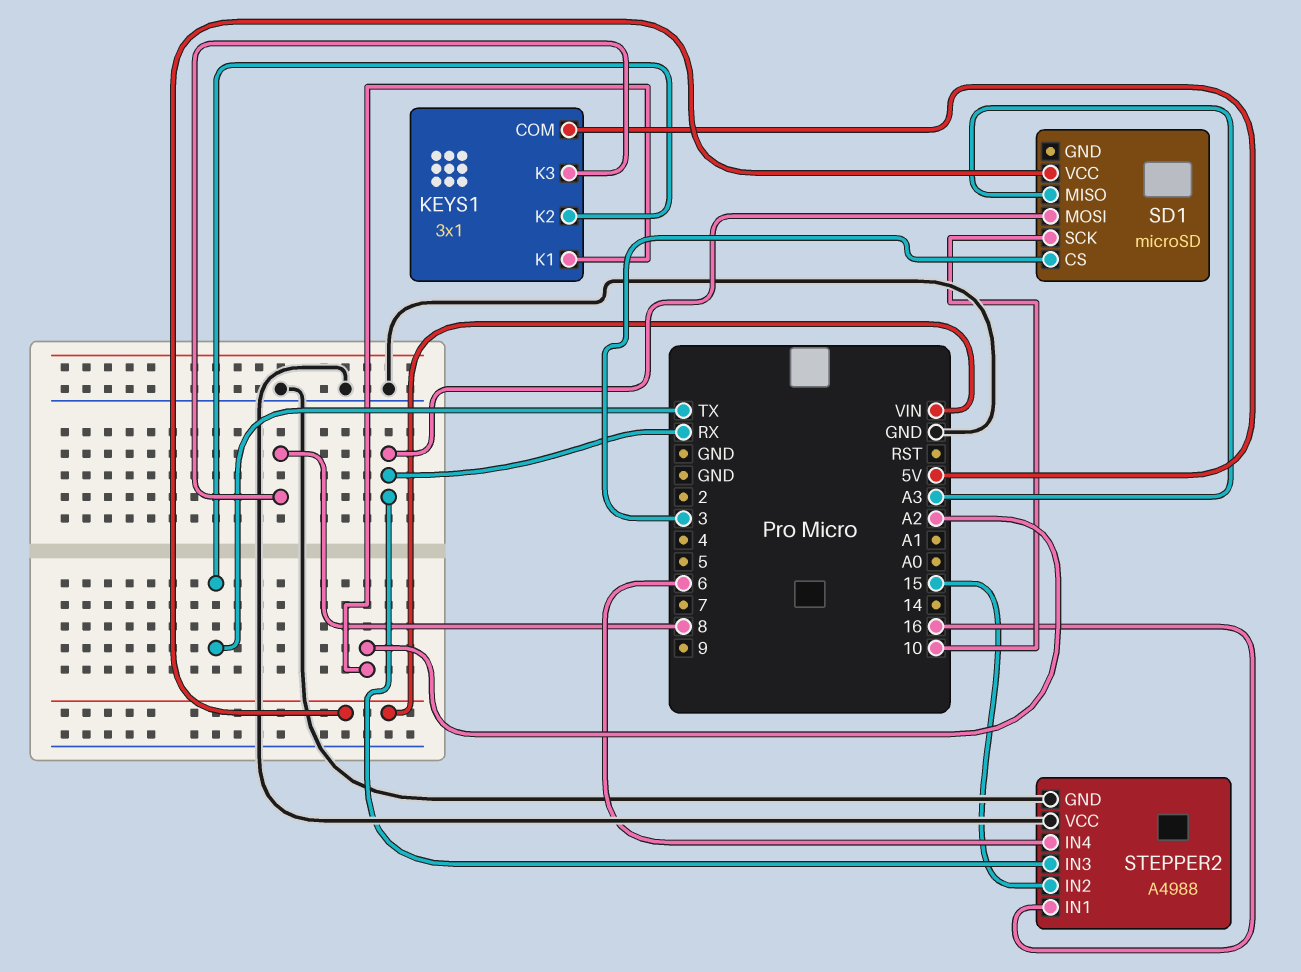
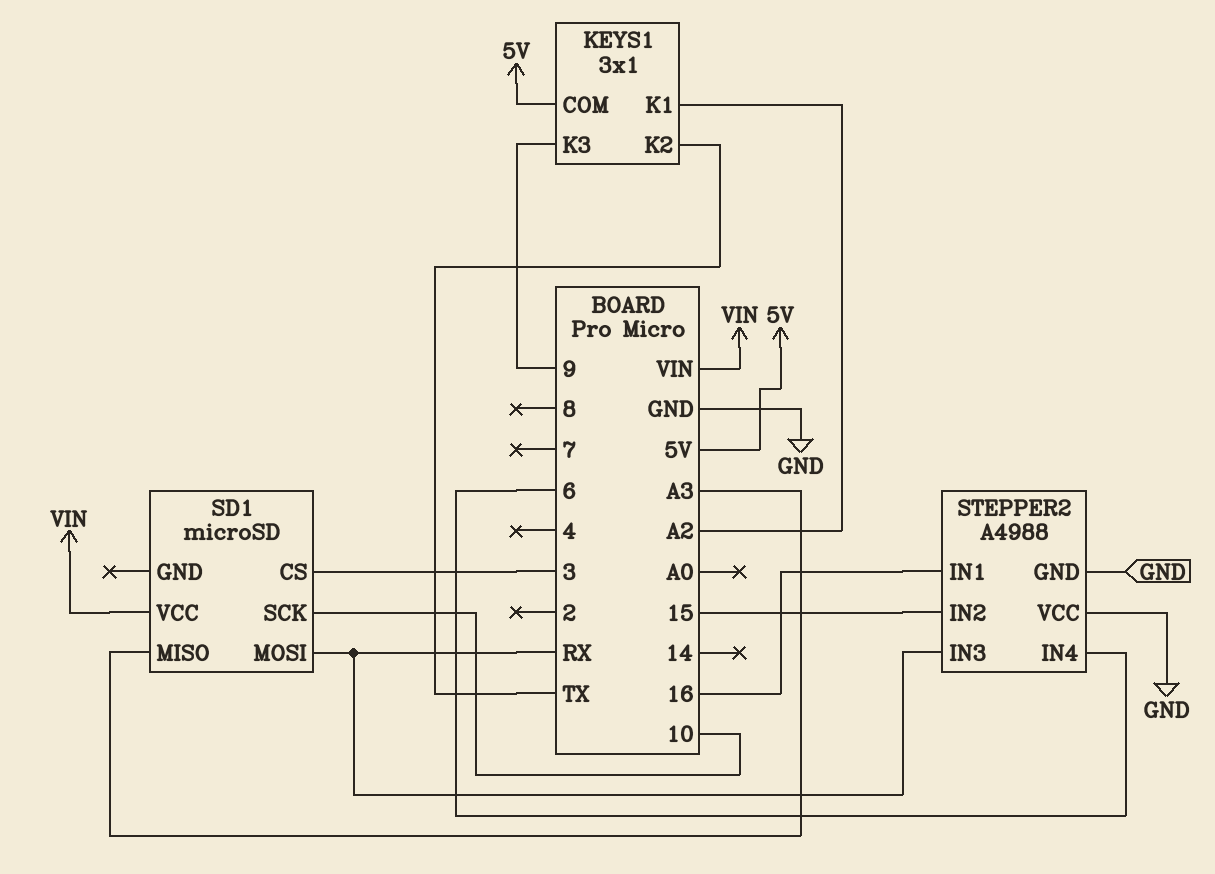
KEYS1 pin K3: 8 -> 9

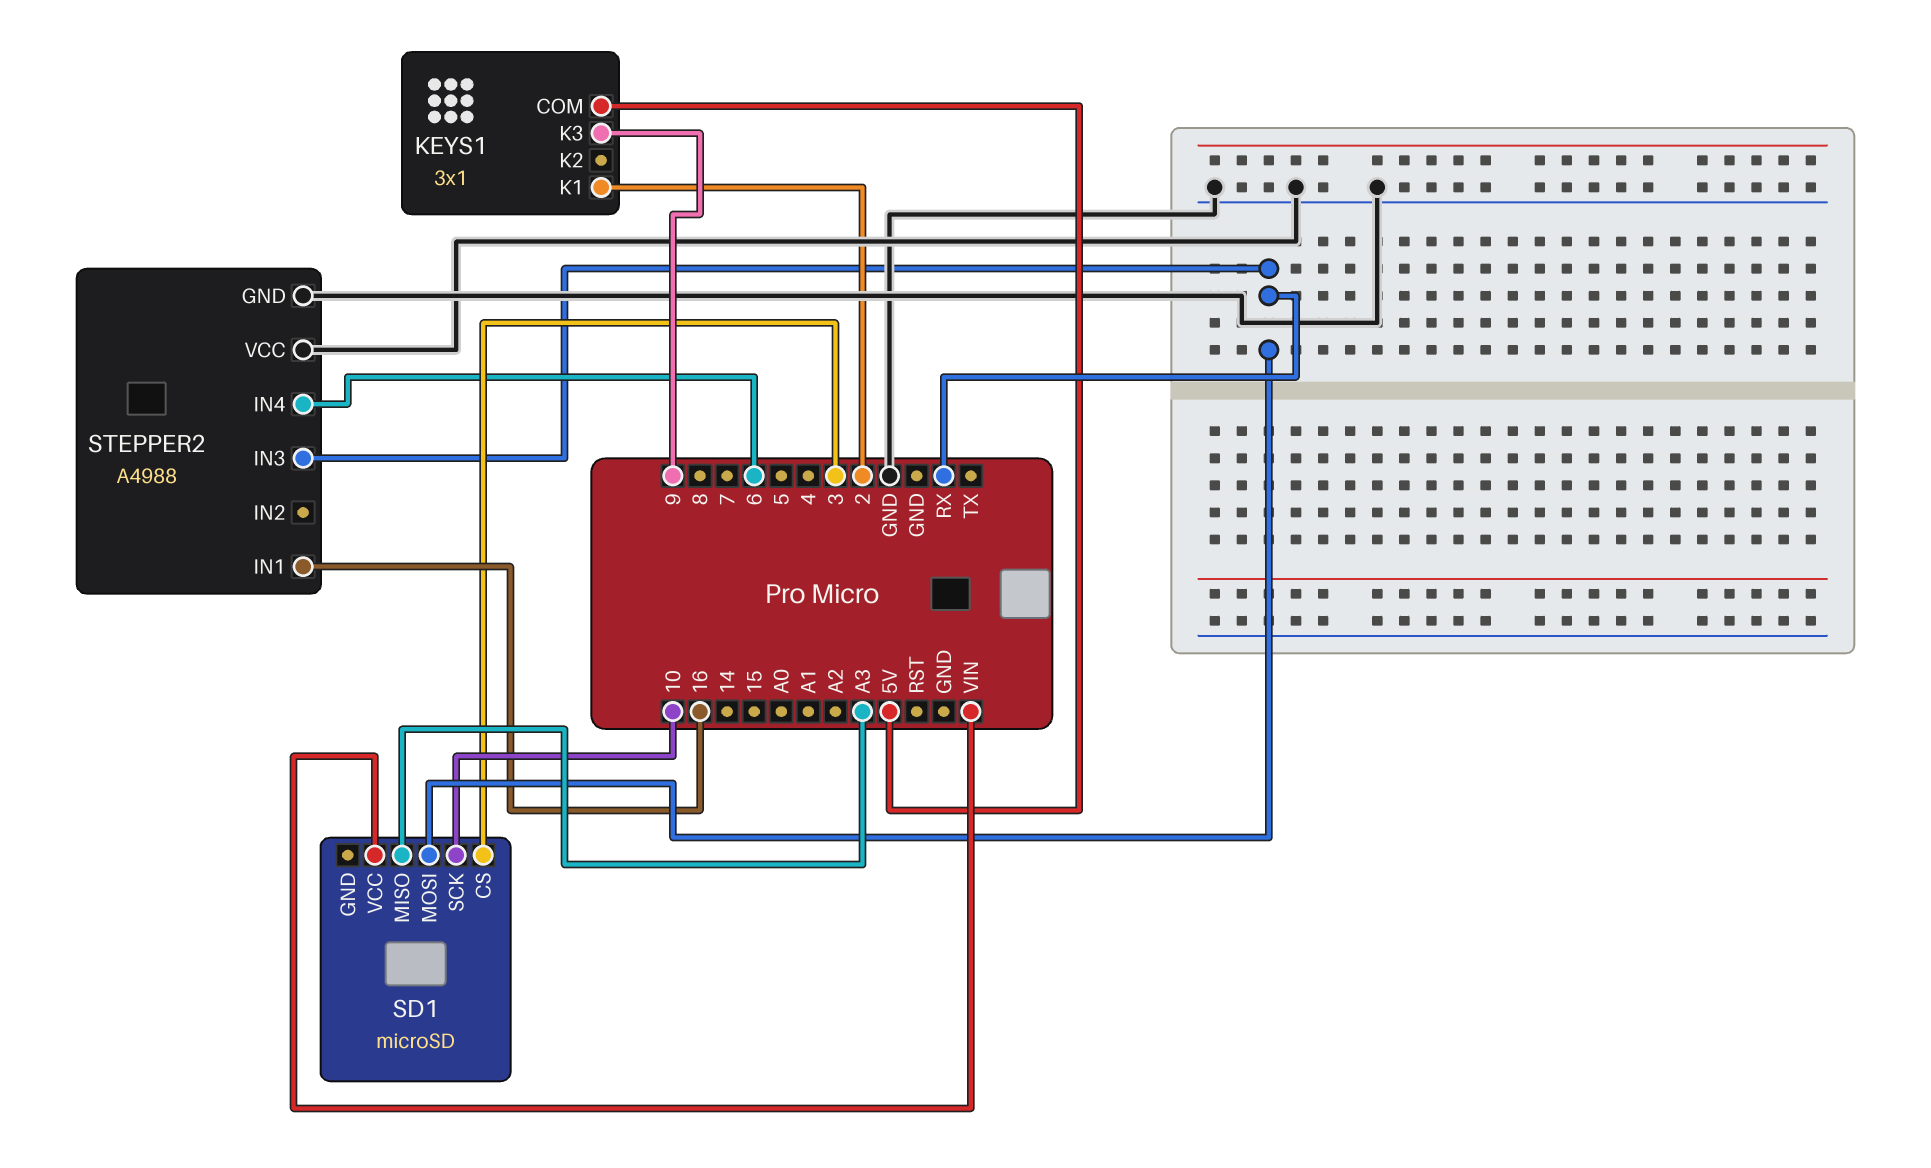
KEYS1 pin K1: A2 -> 2
KEYS1 pin K2: TX -> none
STEPPER2 pin IN2: 15 -> none

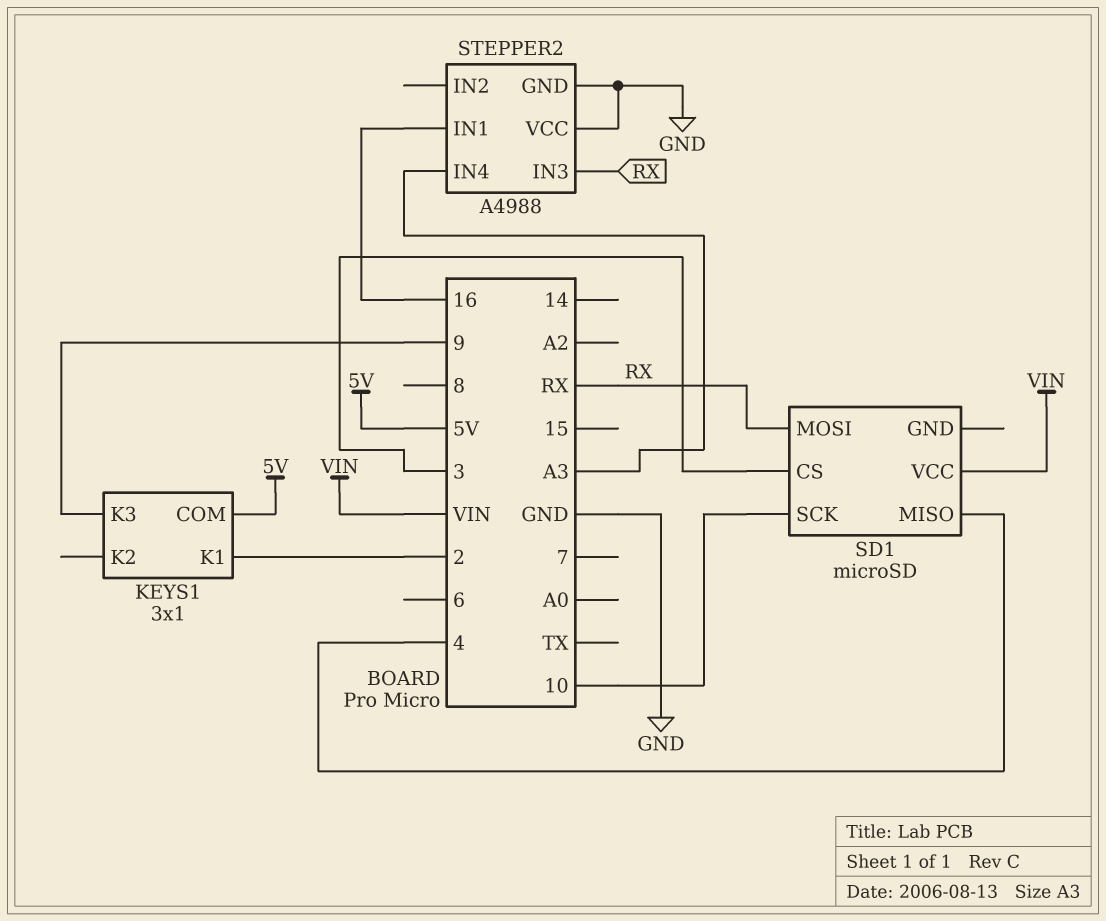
SD1 pin MISO: A3 -> 4
STEPPER2 pin IN4: 6 -> A3

